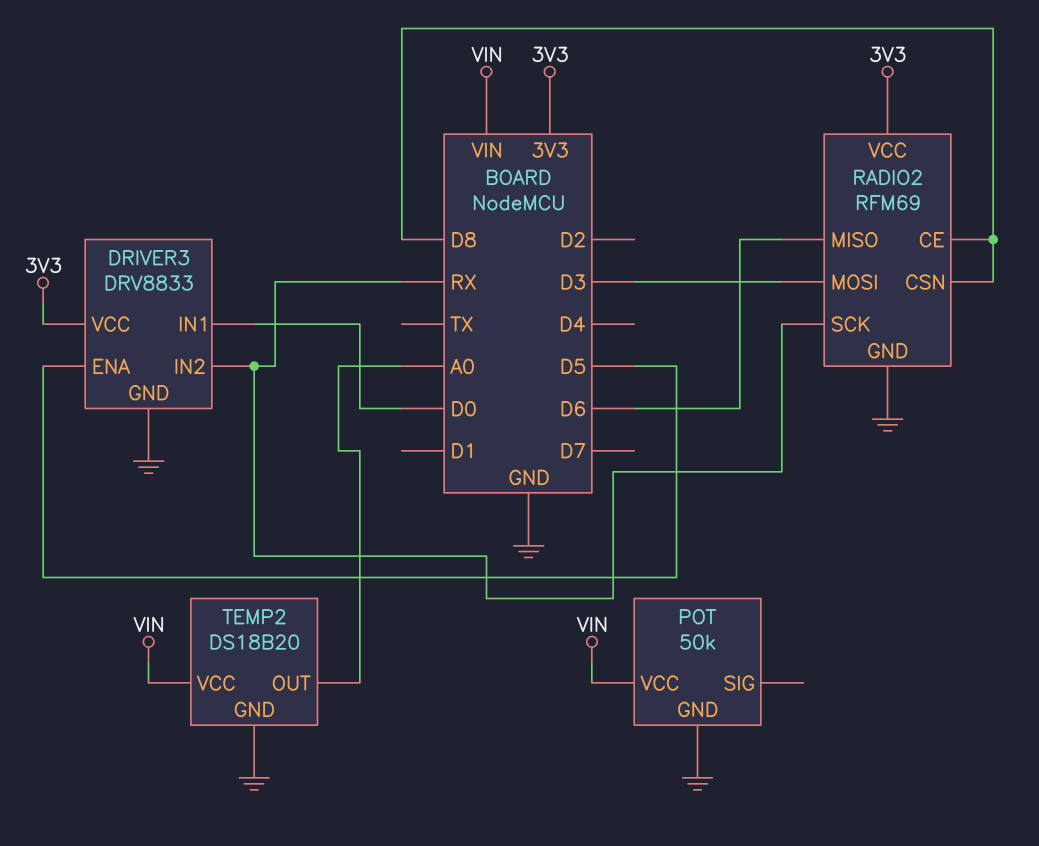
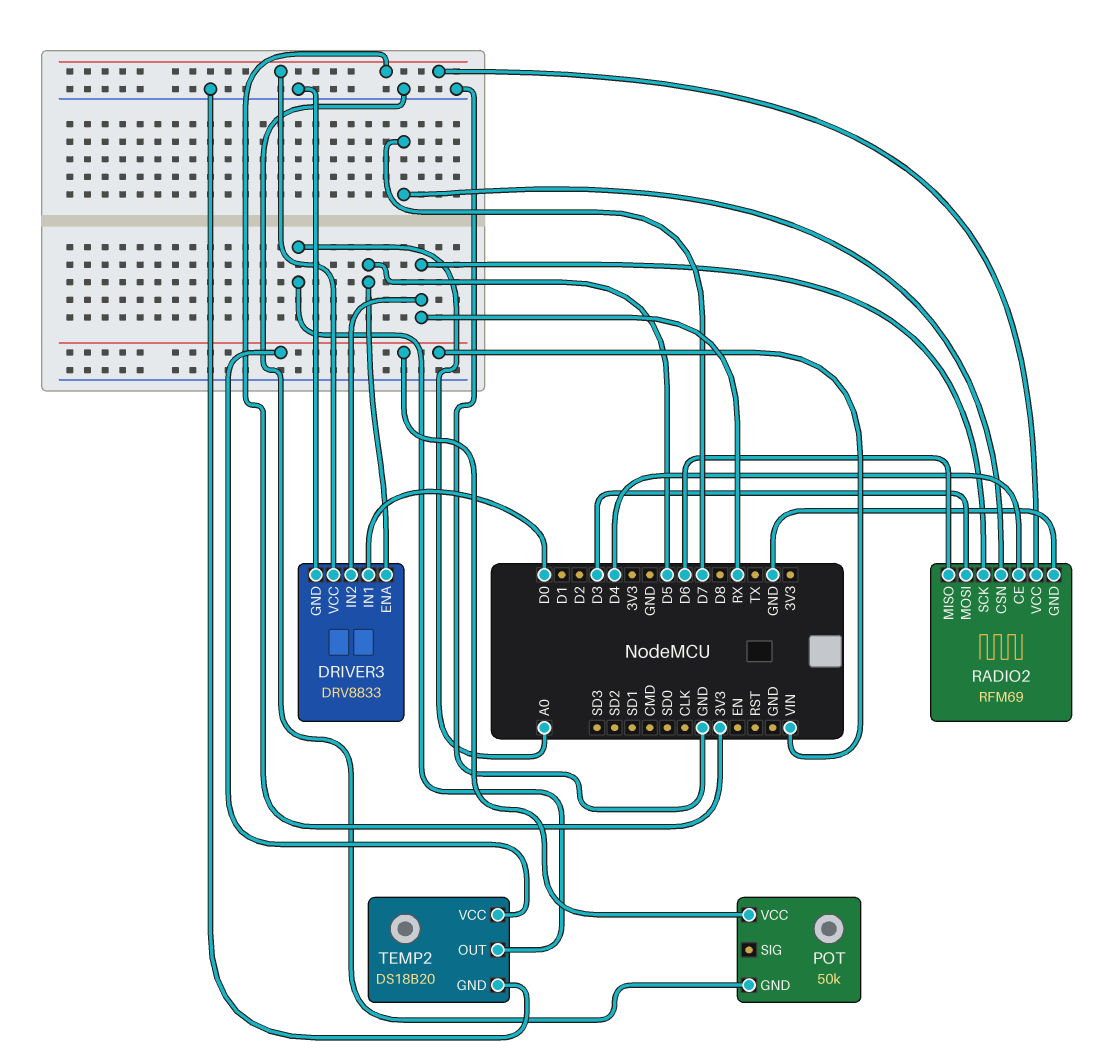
RADIO2 pin CE: D8 -> D4
RADIO2 pin CSN: D8 -> D7

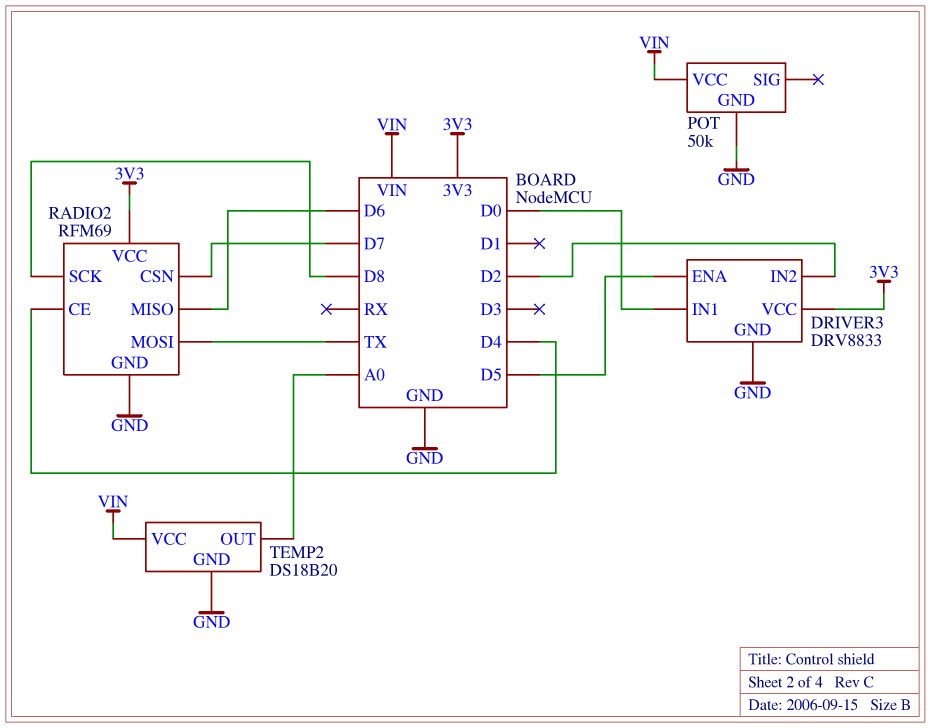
DRIVER3 pin IN2: RX -> D2
RADIO2 pin MOSI: D3 -> TX
RADIO2 pin SCK: RX -> D8

